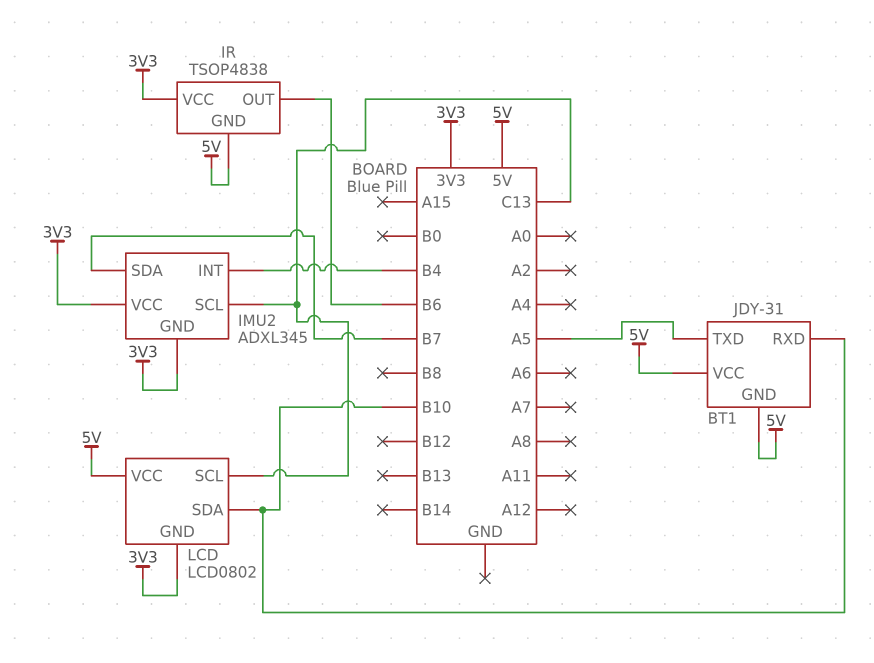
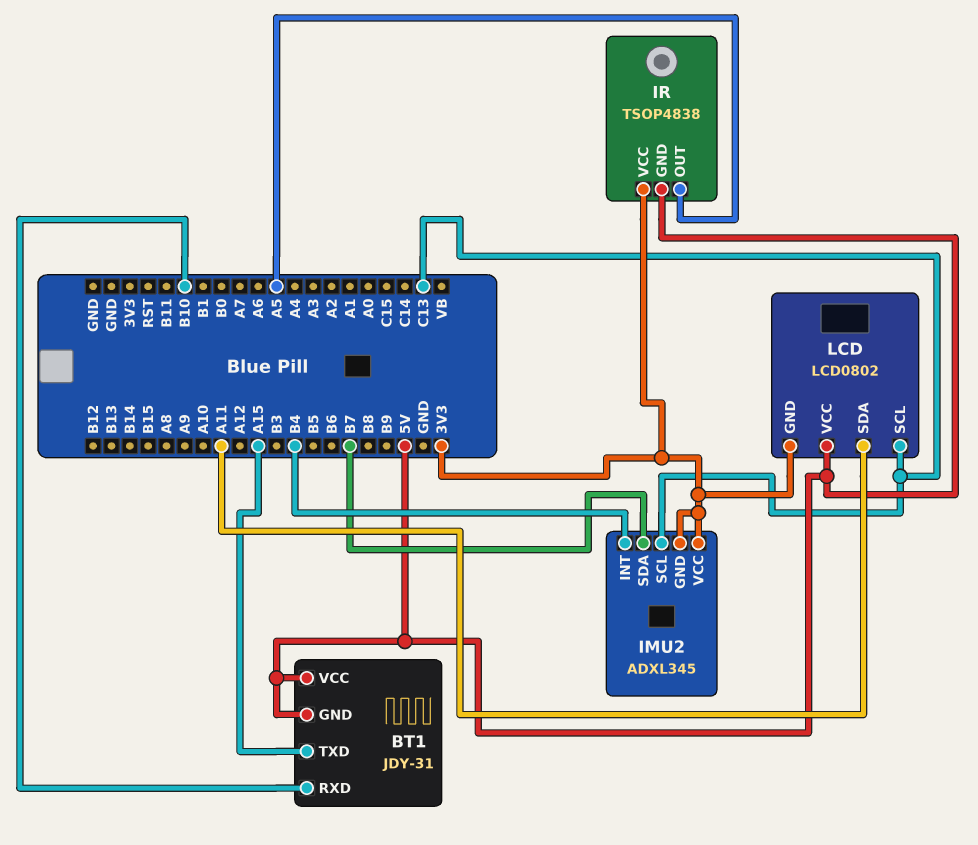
BT1 pin TXD: A5 -> A15
IR pin OUT: B6 -> A5
LCD pin SDA: B10 -> A11

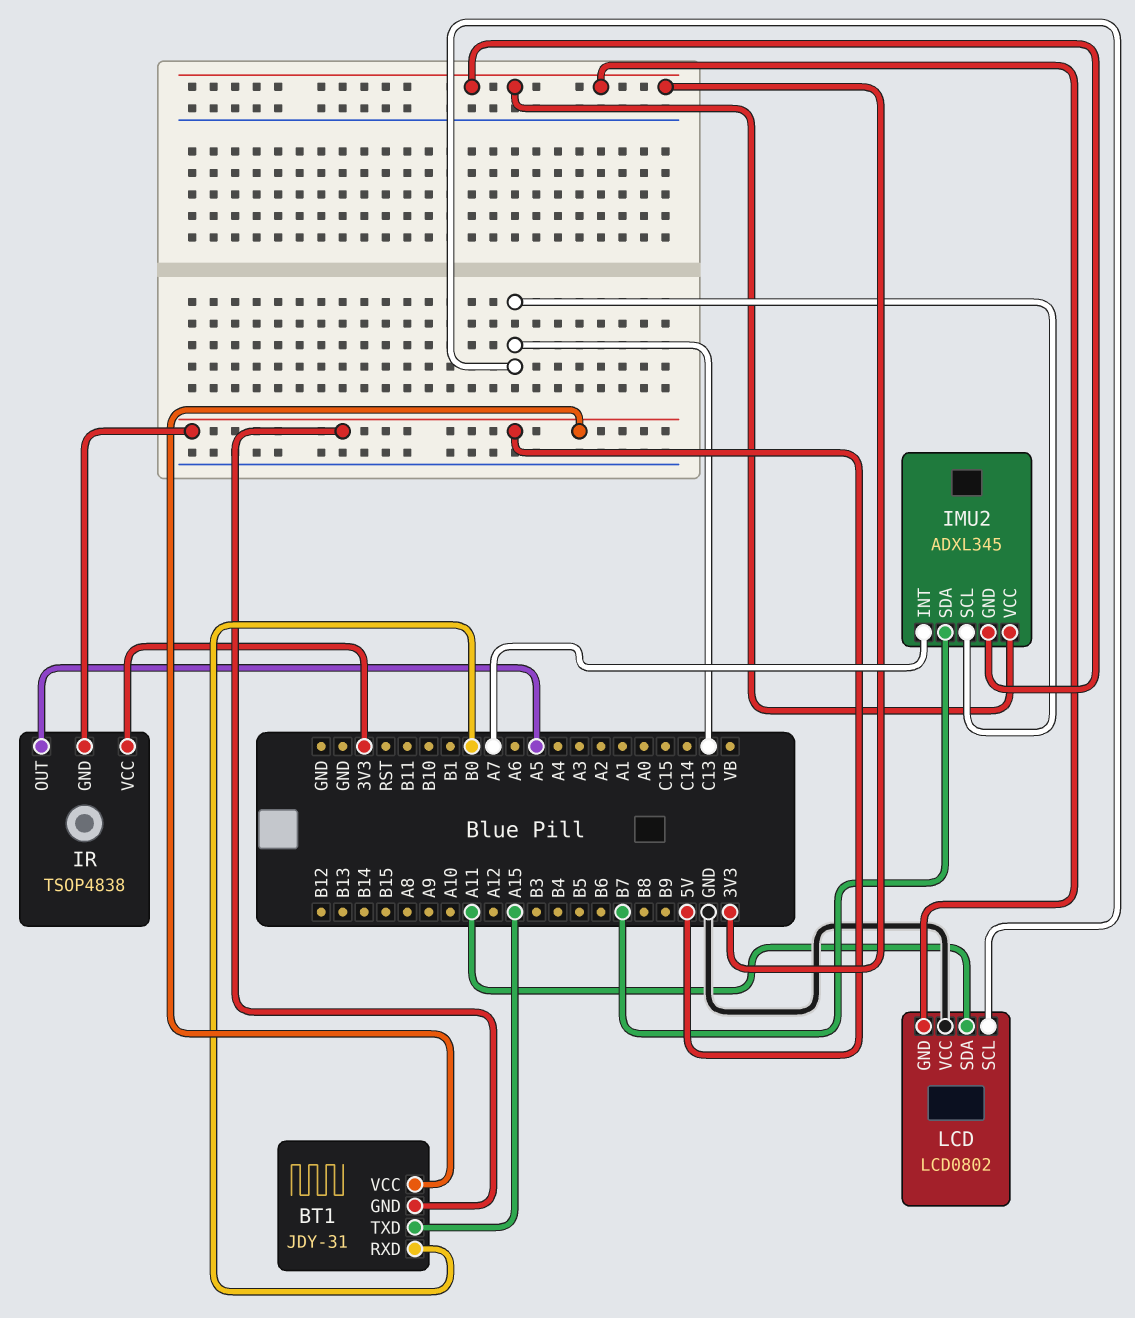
BT1 pin RXD: B10 -> B0
IMU2 pin INT: B4 -> A7
LCD pin VCC: 5V -> GND

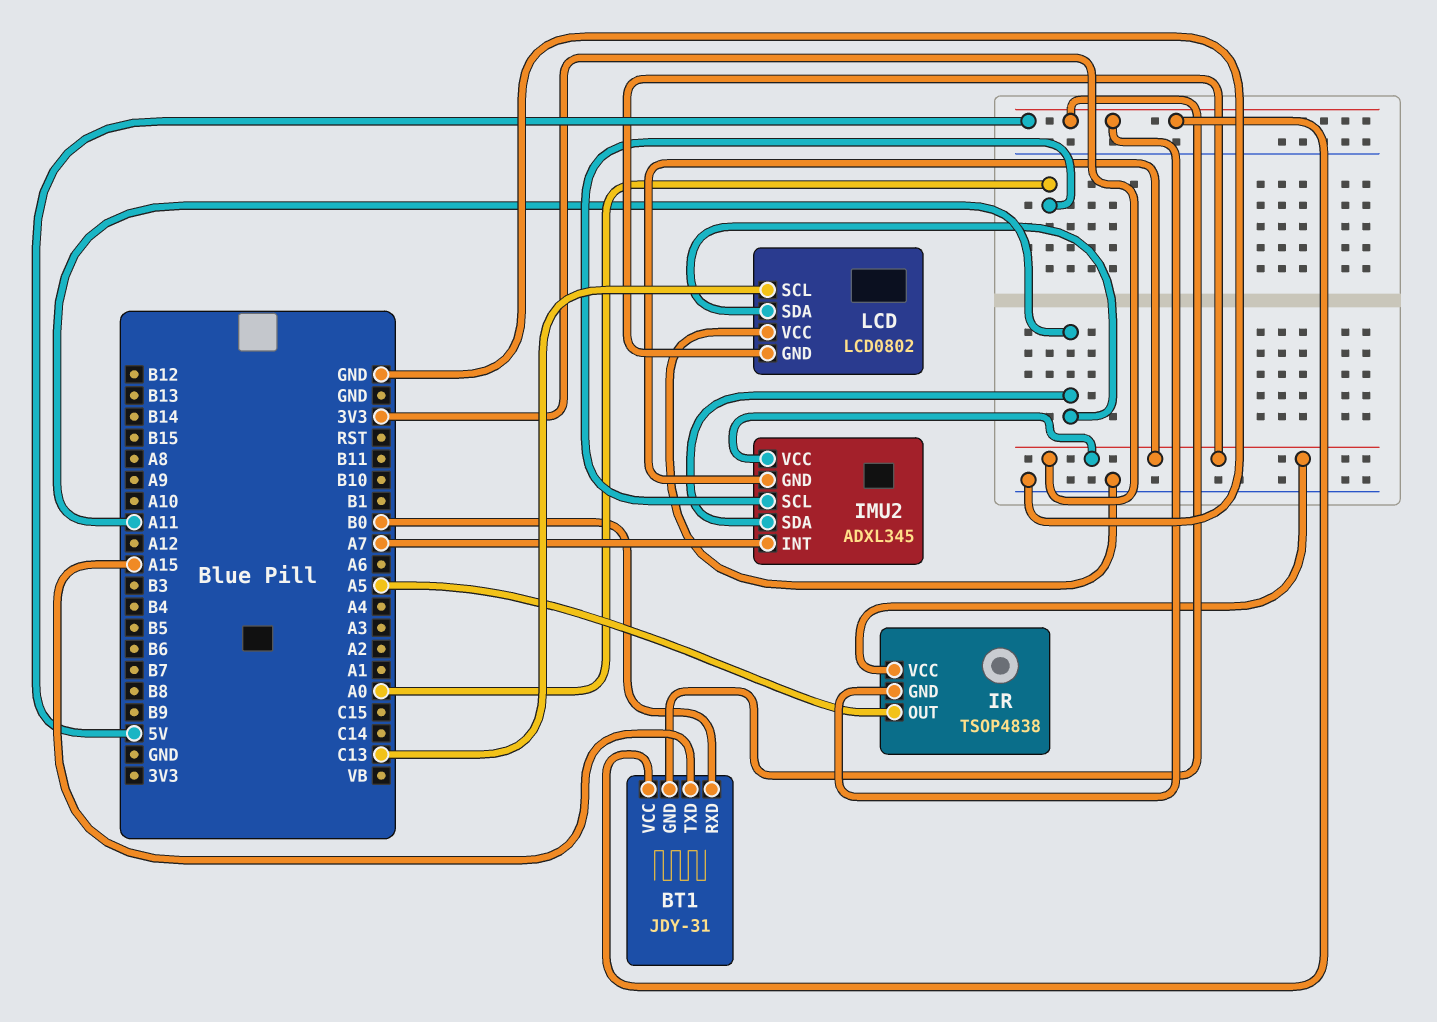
IMU2 pin SCL: C13 -> A0
IMU2 pin SDA: B7 -> A11

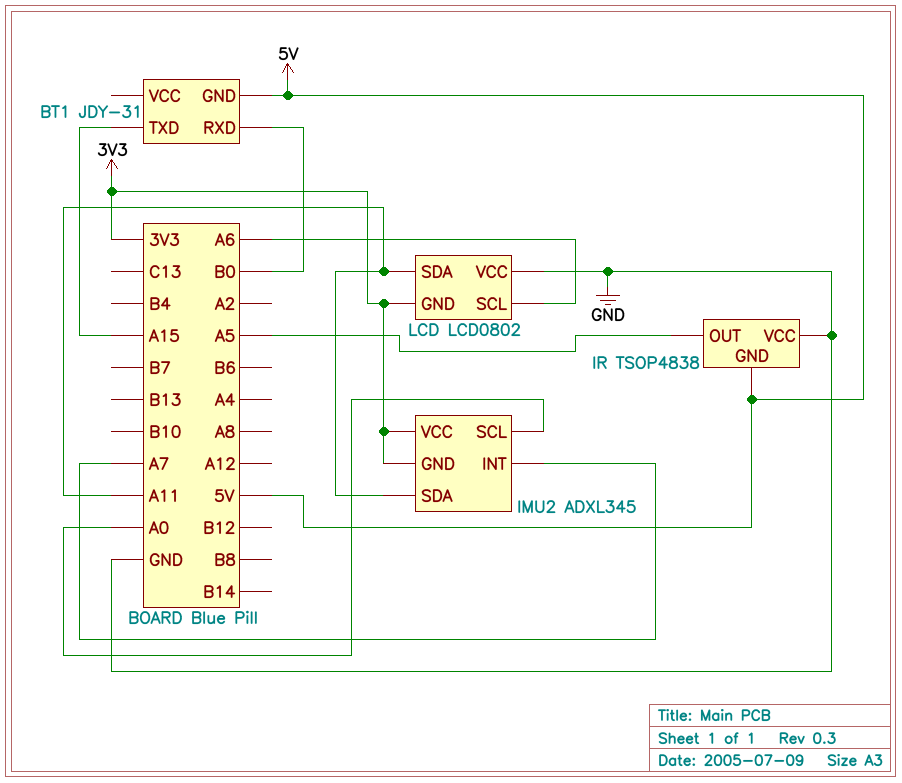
BT1 pin VCC: 5V -> none
IR pin VCC: 3V3 -> GND
LCD pin SCL: C13 -> A6

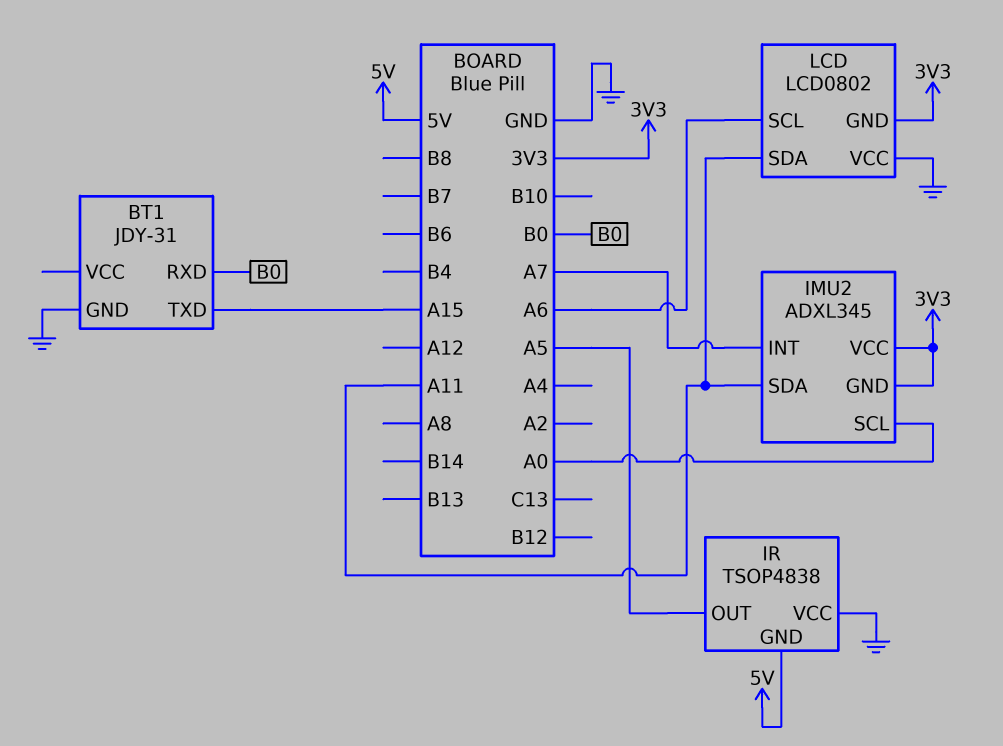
BT1 pin GND: 5V -> GND

